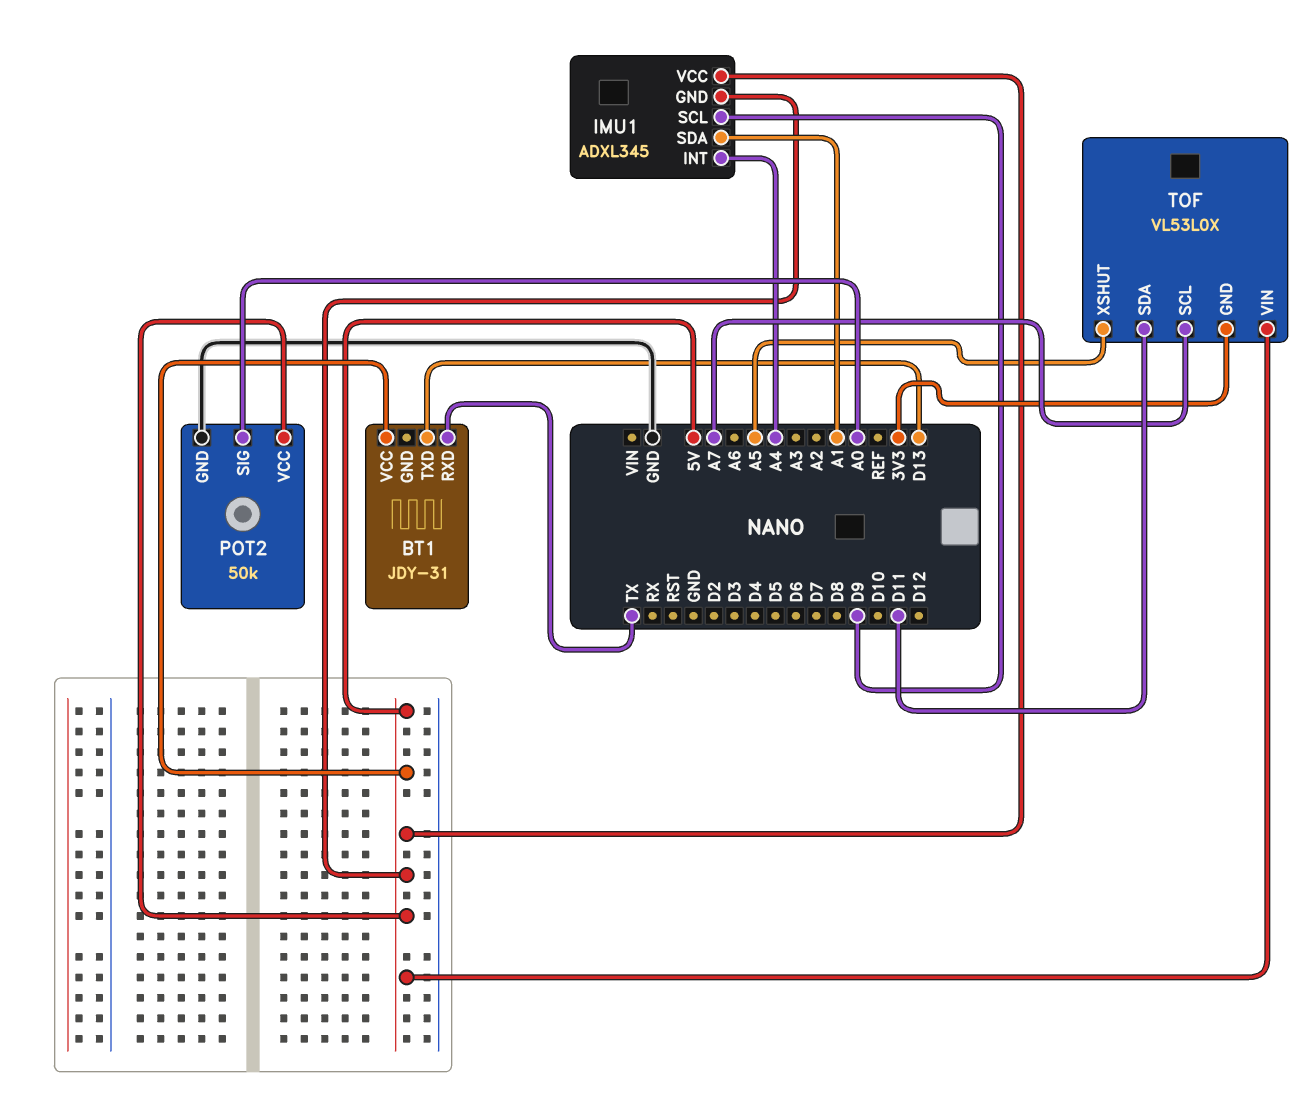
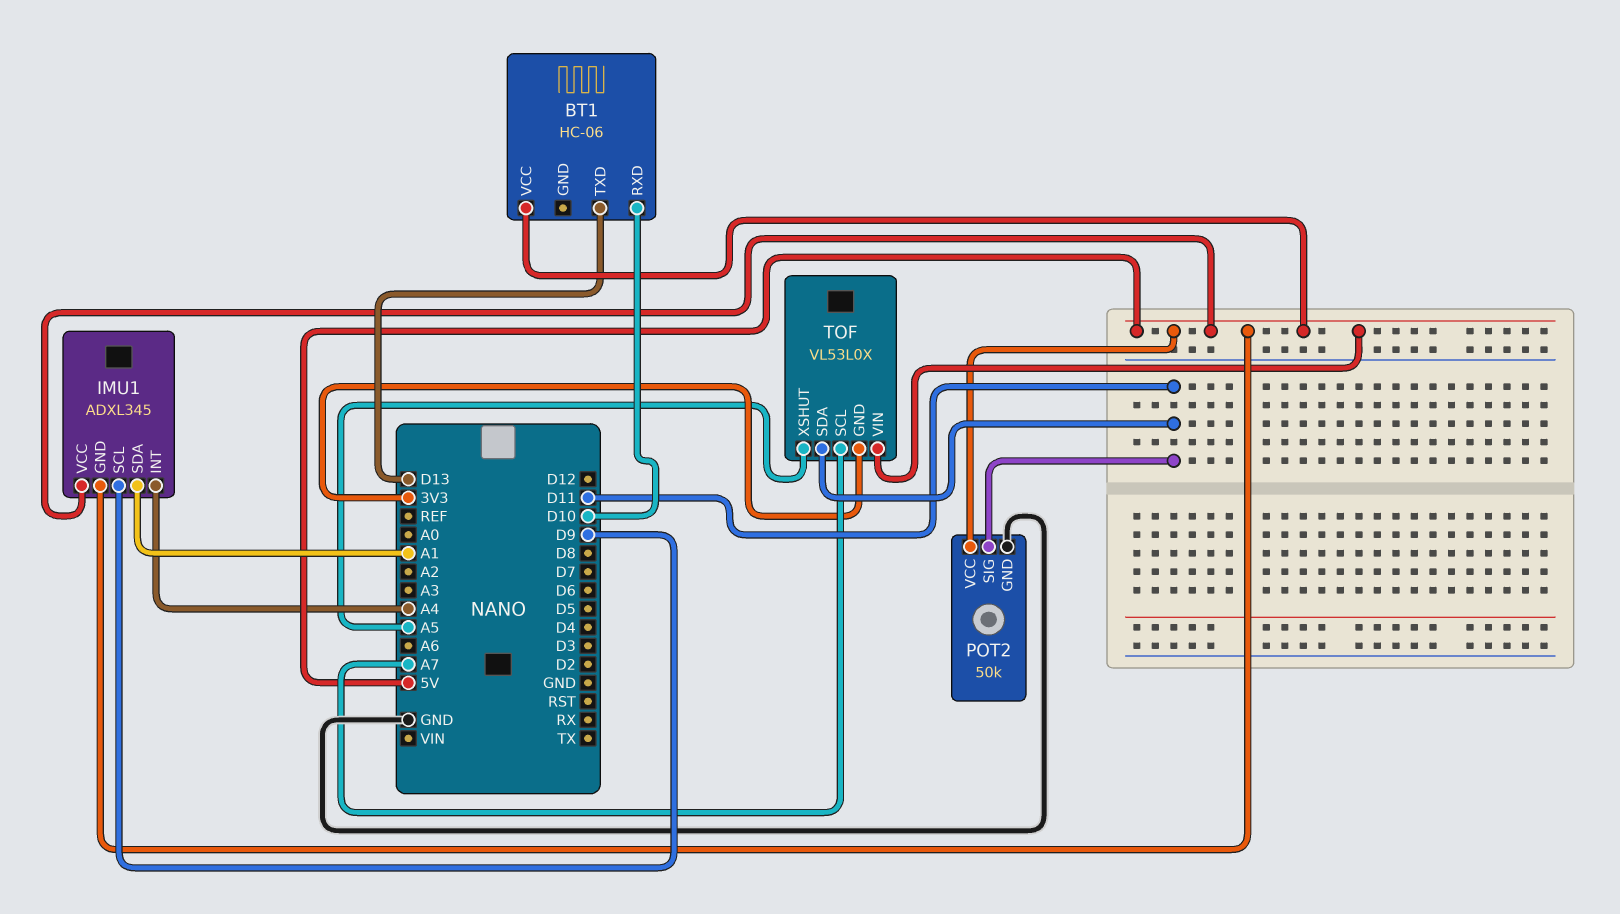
BT1: JDY-31 -> HC-06
BT1 pin RXD: TX -> D10
POT2 pin SIG: A0 -> D11

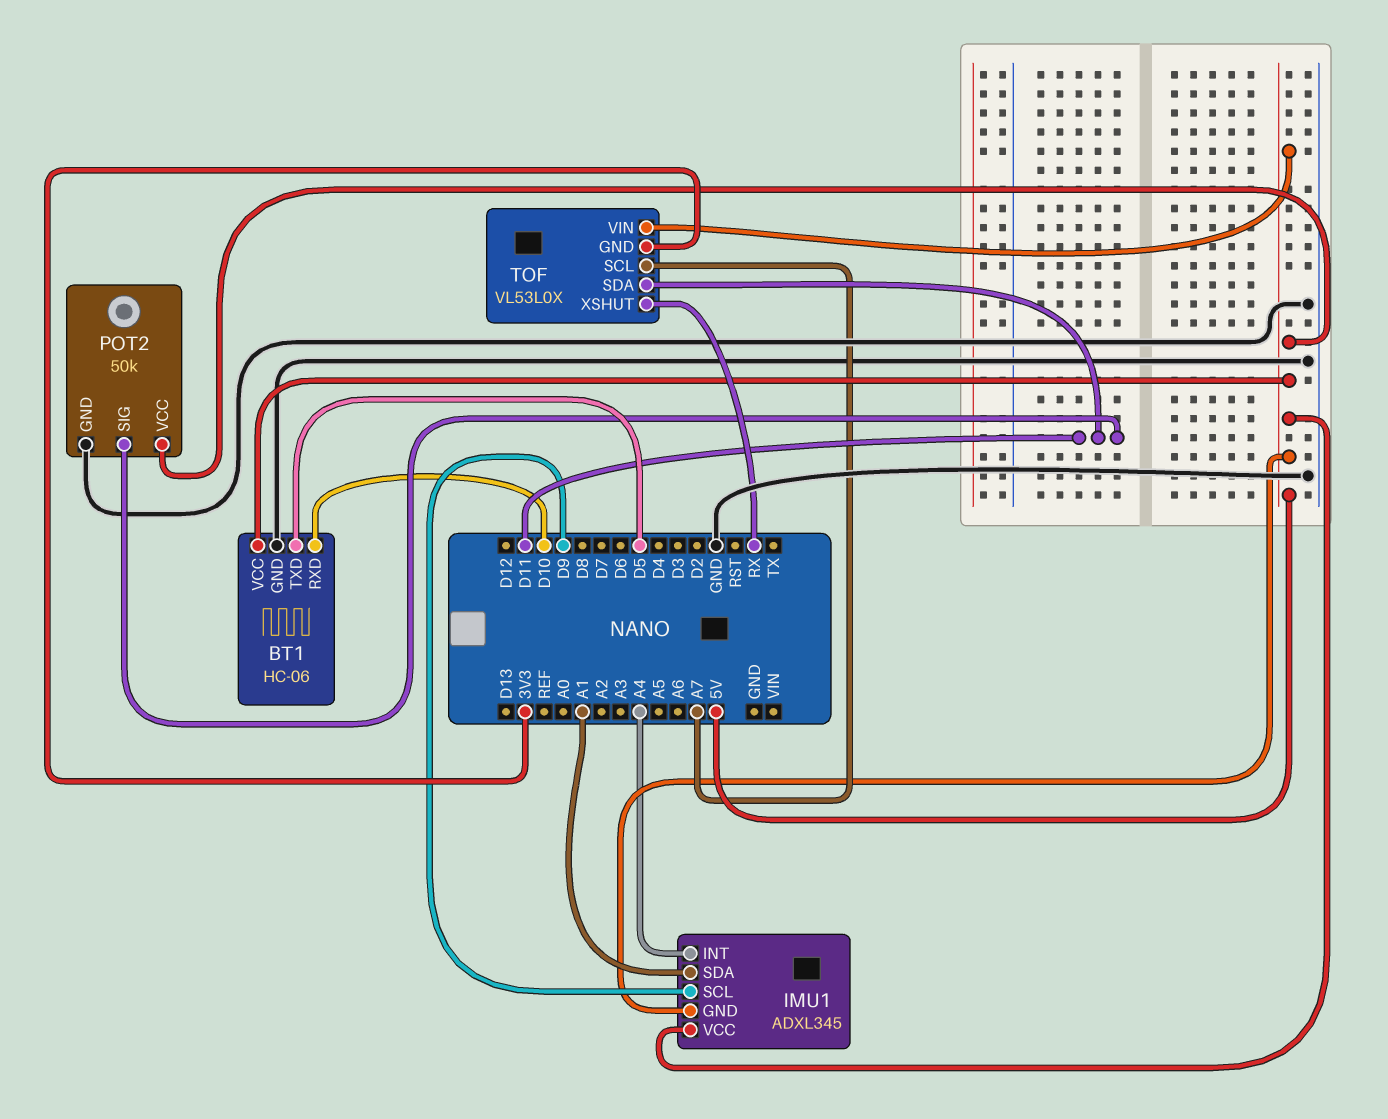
BT1 pin GND: none -> GND
BT1 pin TXD: D13 -> D5
TOF pin XSHUT: A5 -> RX

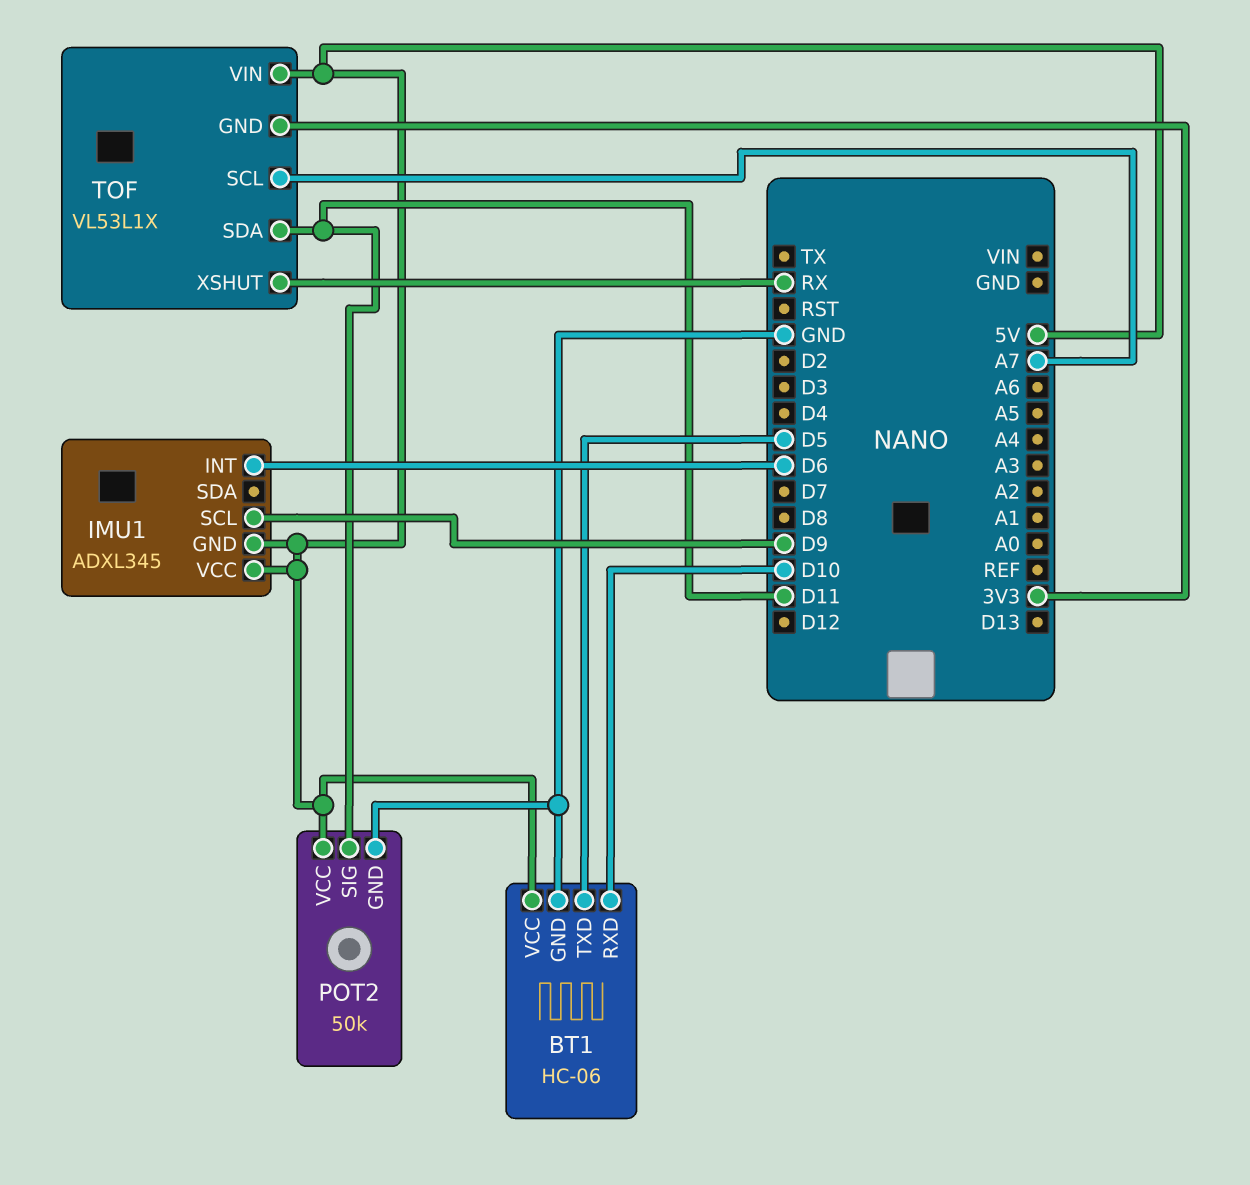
IMU1 pin INT: A4 -> D6
IMU1 pin SDA: A1 -> none
TOF: VL53L0X -> VL53L1X

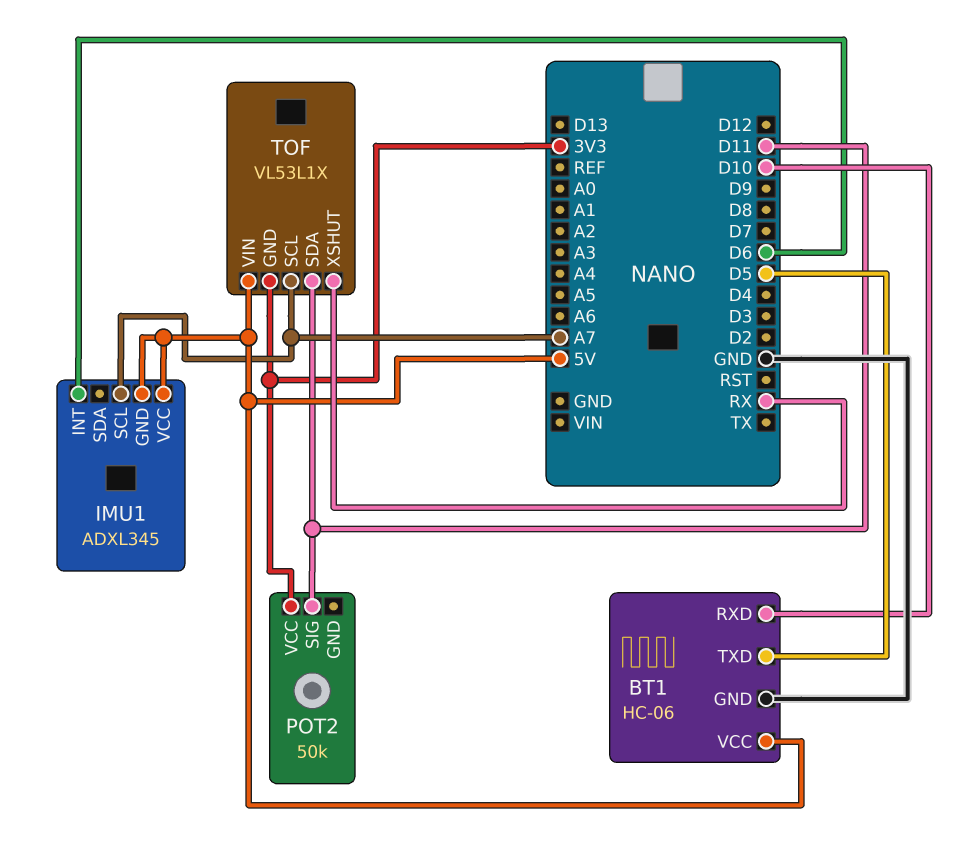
IMU1 pin SCL: D9 -> A7
POT2 pin GND: GND -> none
POT2 pin VCC: 5V -> 3V3

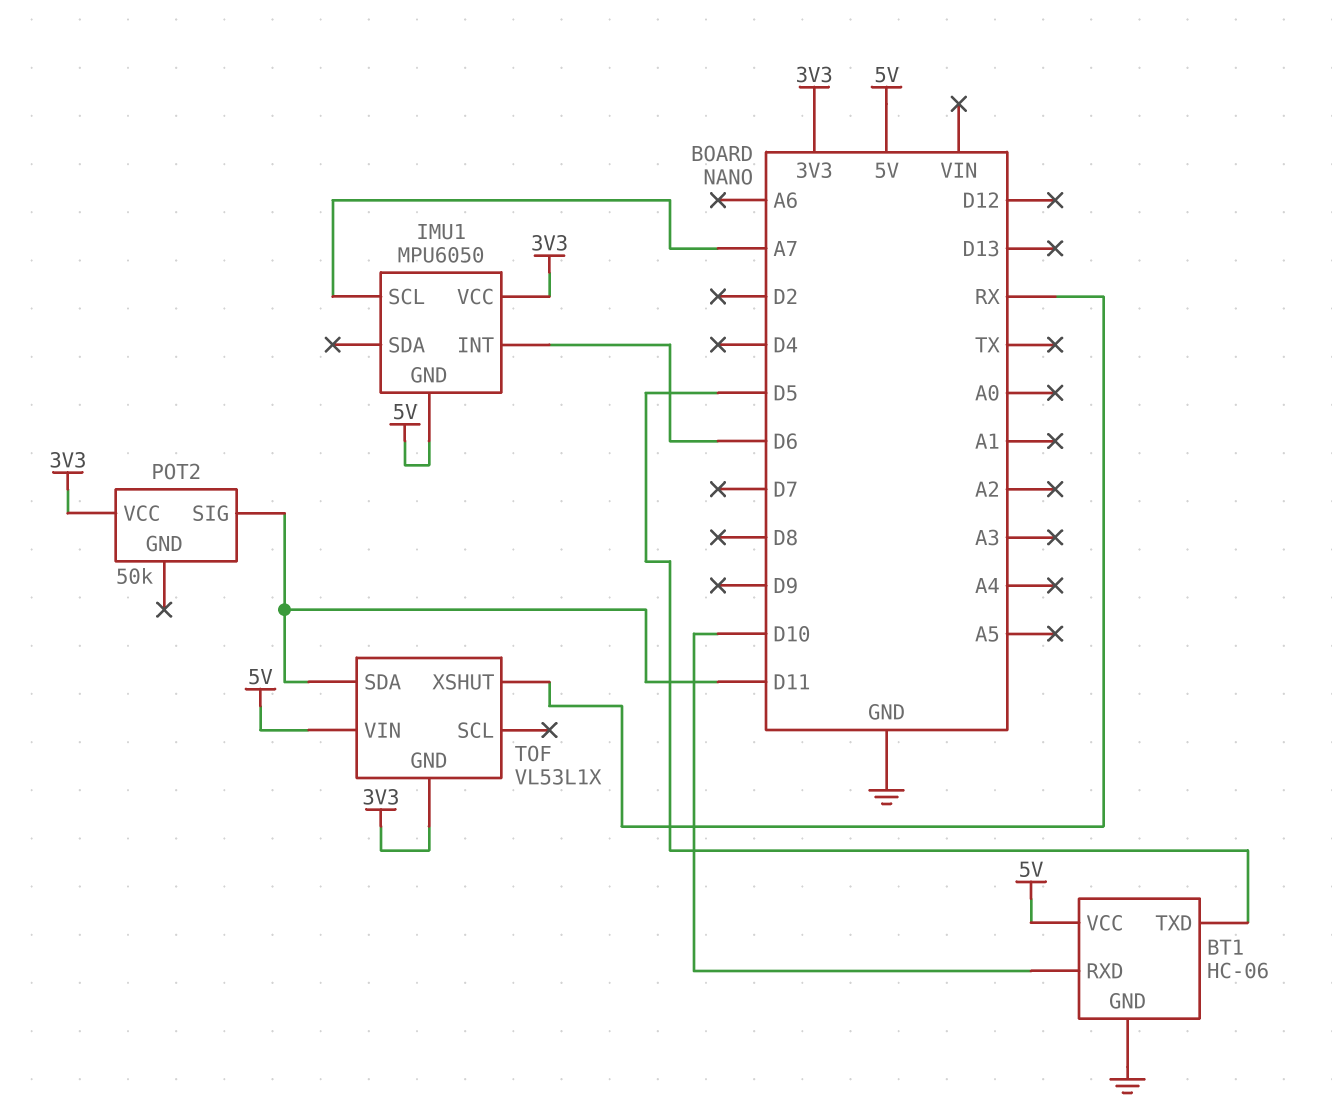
IMU1: ADXL345 -> MPU6050
IMU1 pin VCC: 5V -> 3V3
TOF pin SCL: A7 -> none

